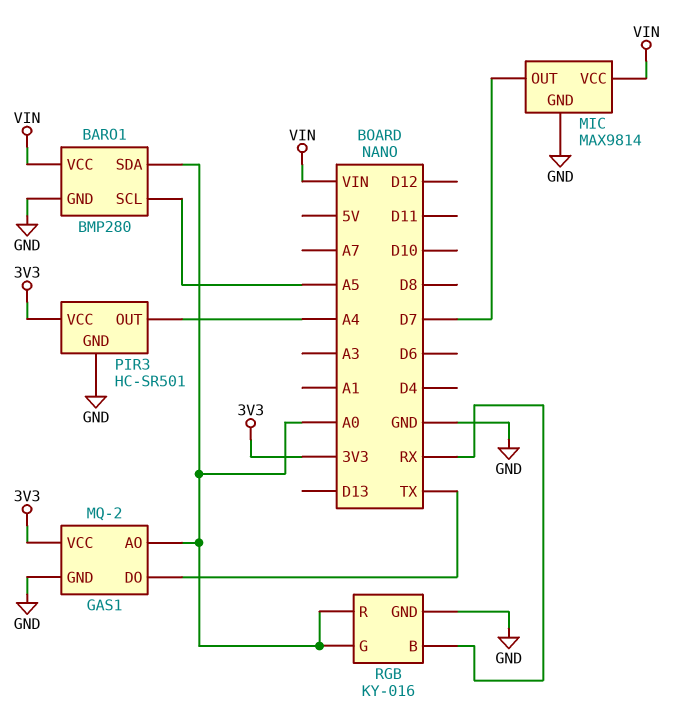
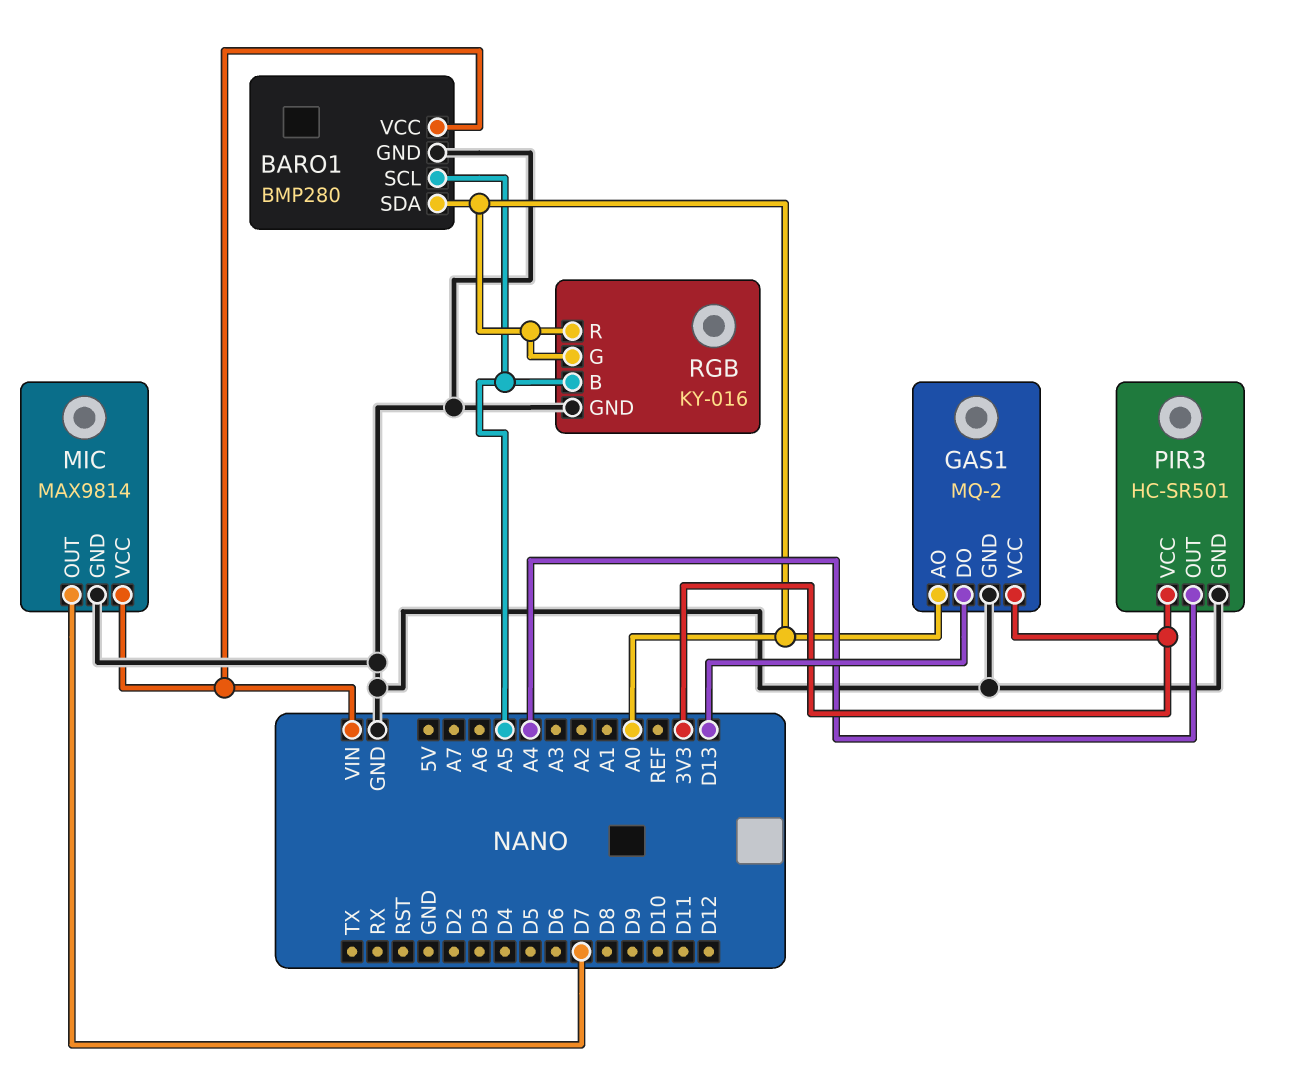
GAS1 pin DO: TX -> D13
RGB pin B: RX -> A5

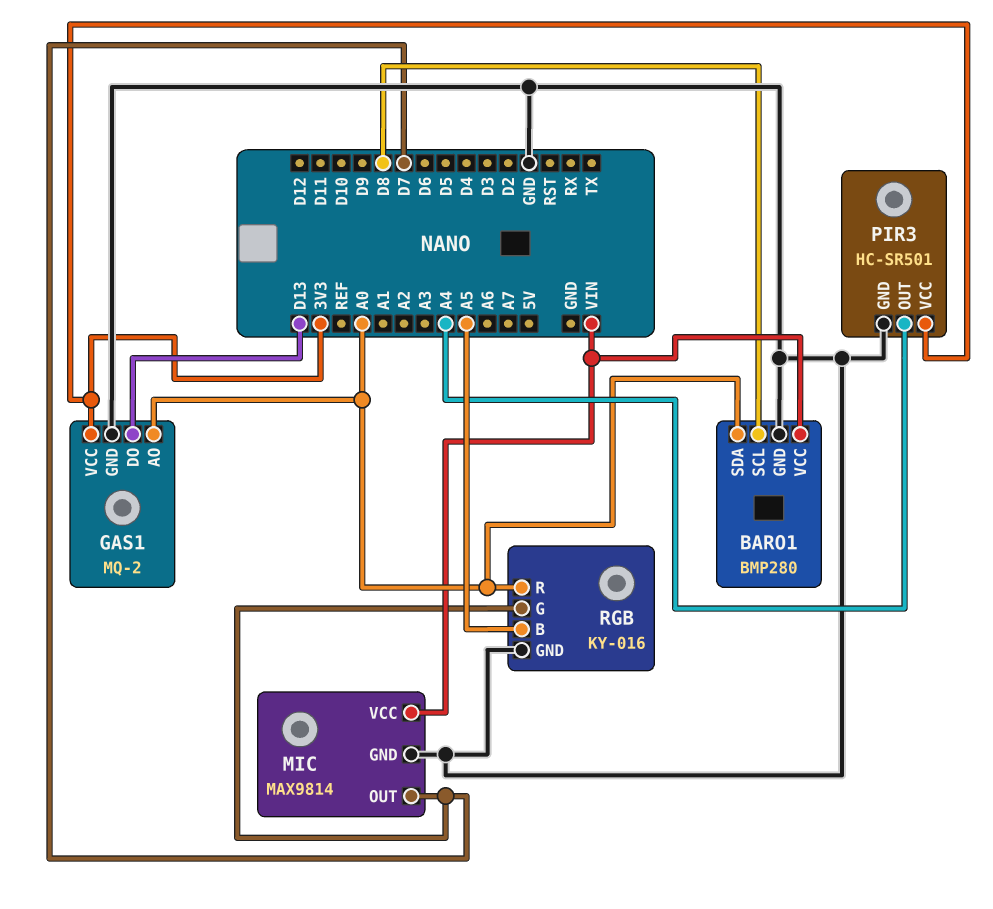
BARO1 pin SCL: A5 -> D8
RGB pin G: A0 -> D7

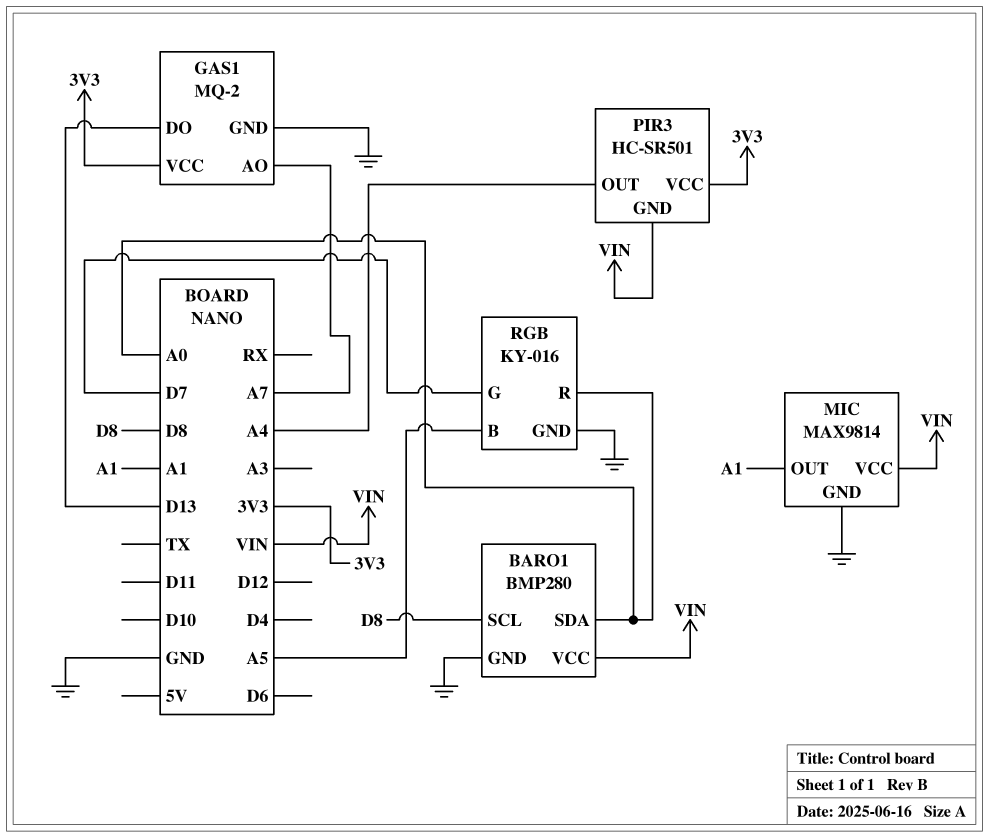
GAS1 pin AO: A0 -> A7
MIC pin OUT: D7 -> A1
PIR3 pin GND: GND -> VIN

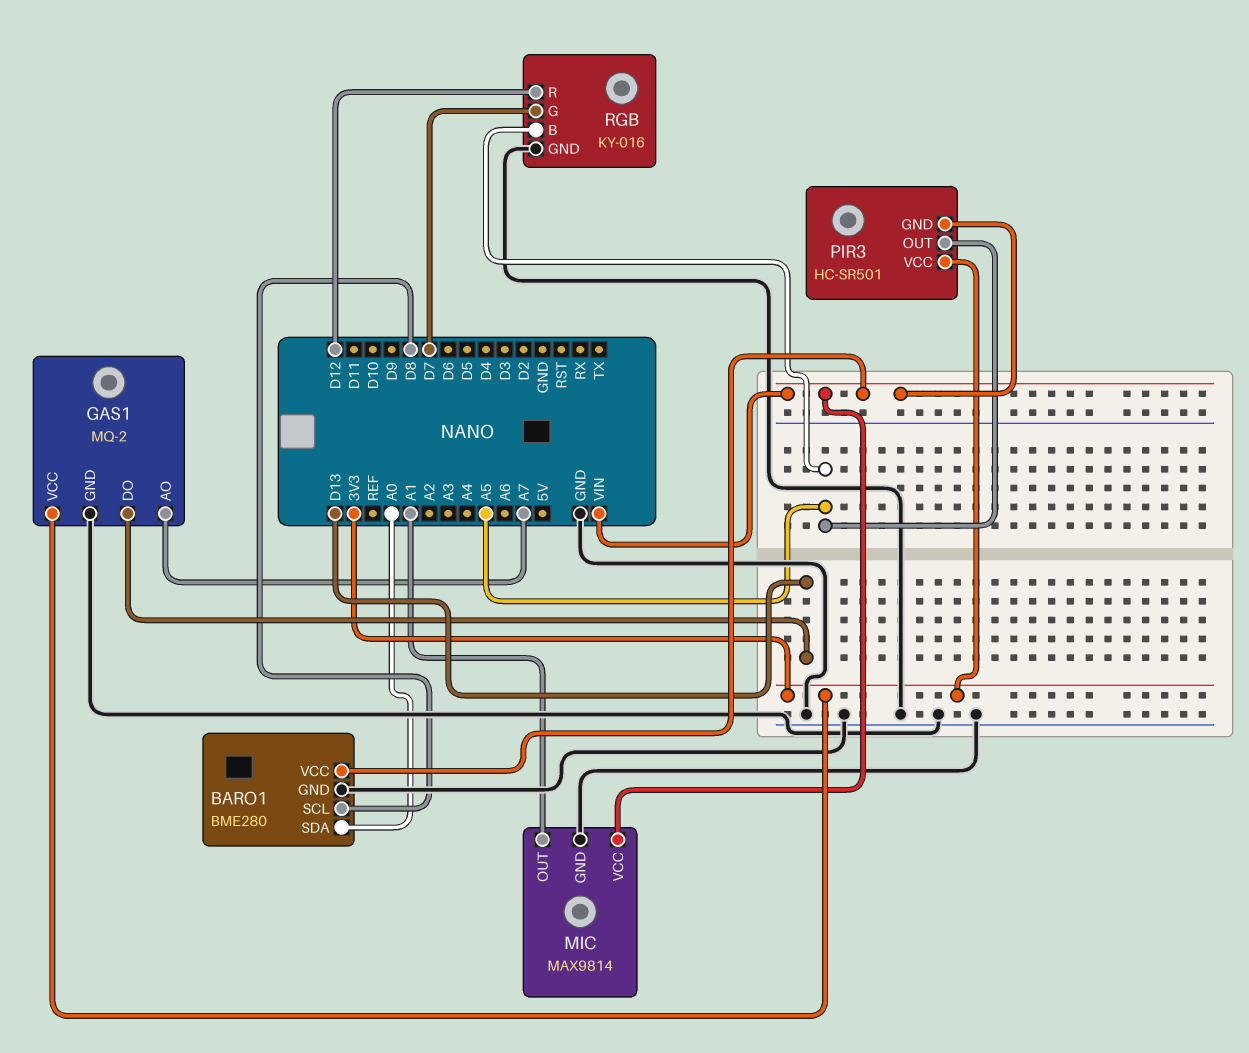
BARO1: BMP280 -> BME280
PIR3 pin OUT: A4 -> A5
RGB pin R: A0 -> D12

